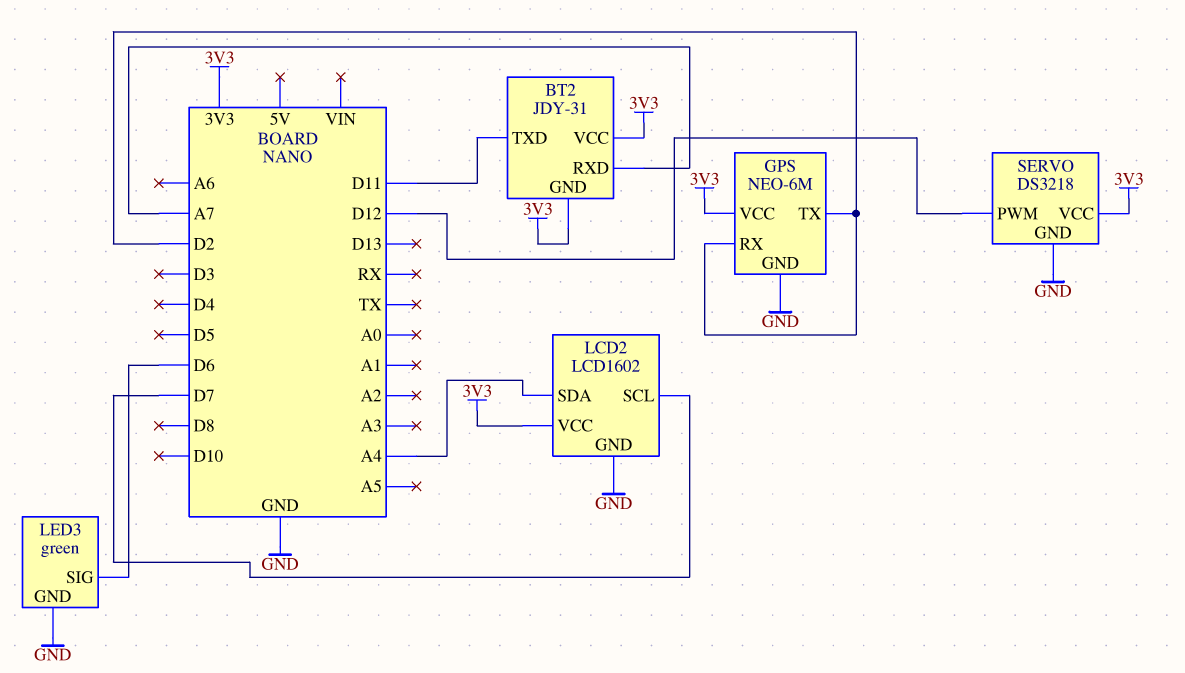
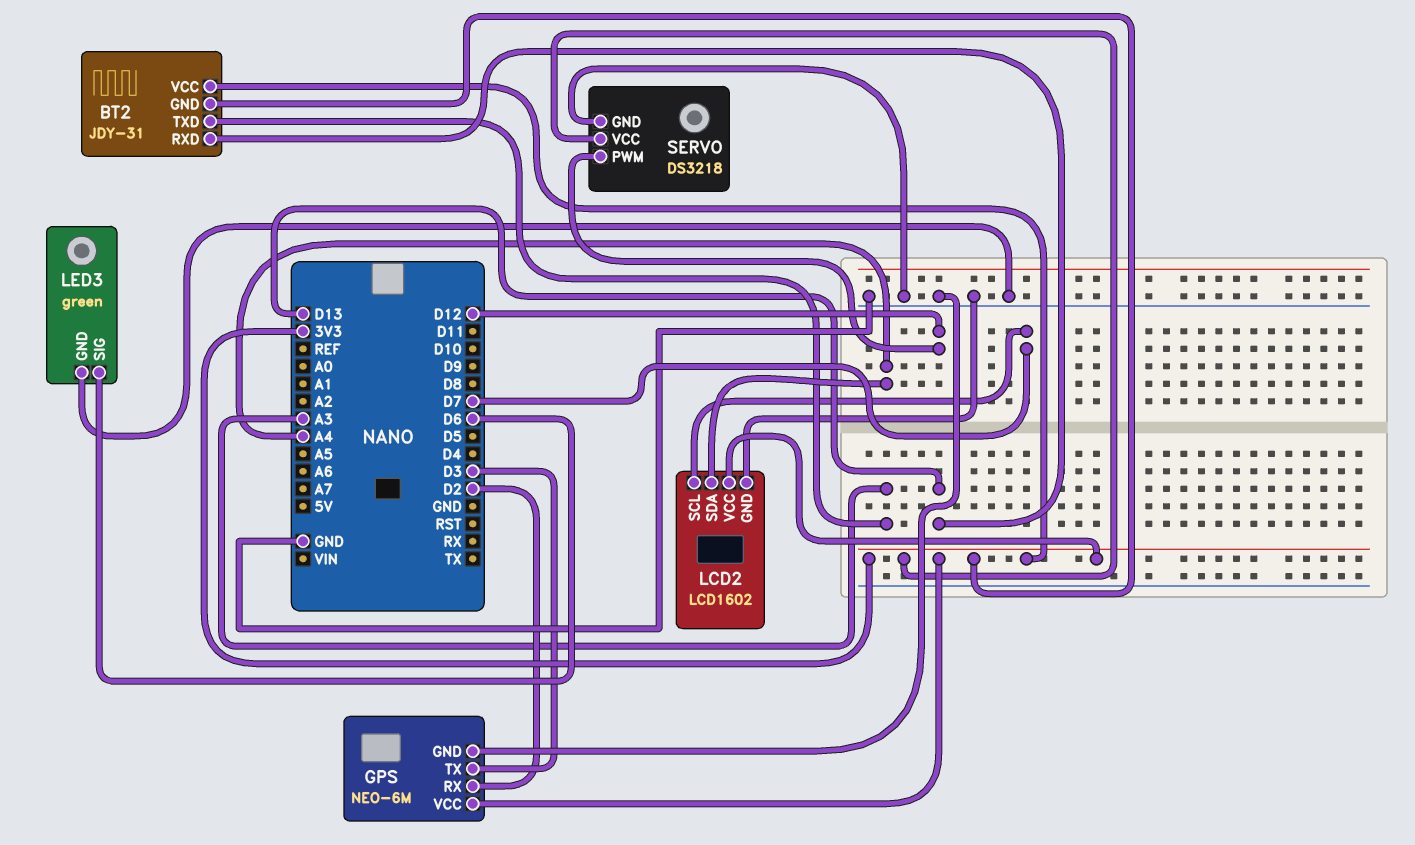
BT2 pin RXD: A7 -> D13
BT2 pin TXD: D11 -> A3
GPS pin TX: D2 -> D3

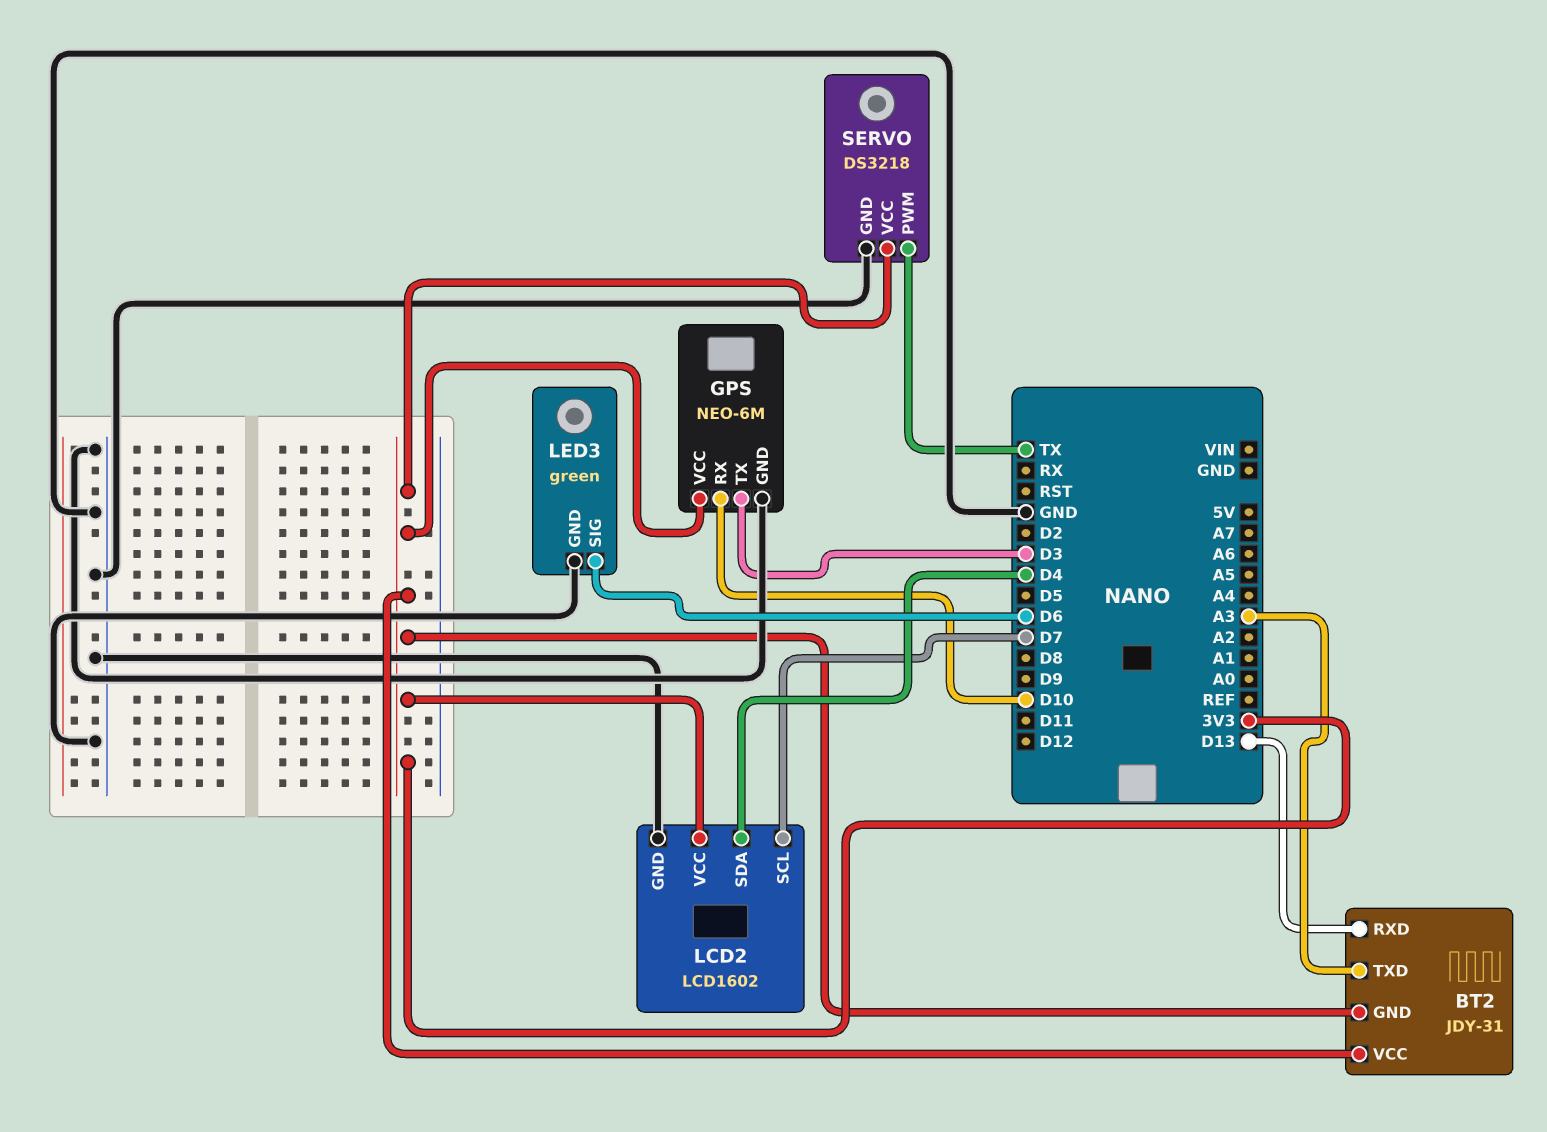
GPS pin RX: D2 -> D10
LCD2 pin SDA: A4 -> D4
SERVO pin PWM: D12 -> TX

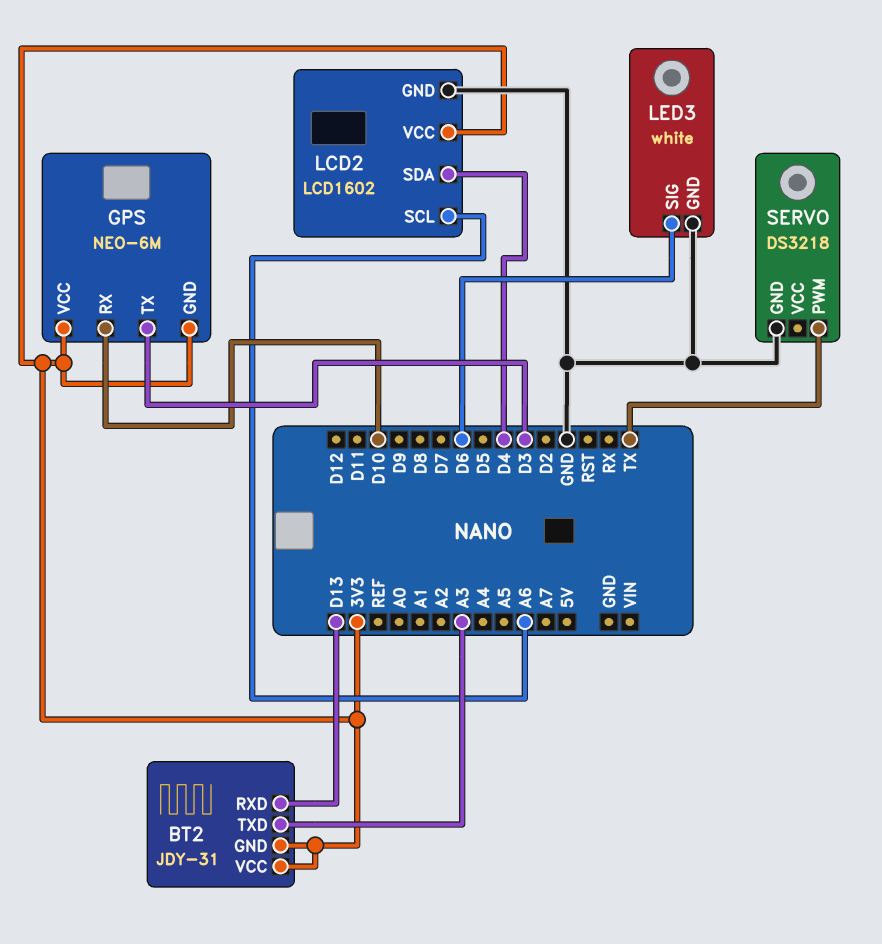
GPS pin GND: GND -> 3V3
LCD2 pin SCL: D7 -> A6
LED3: green -> white
SERVO pin VCC: 3V3 -> none

